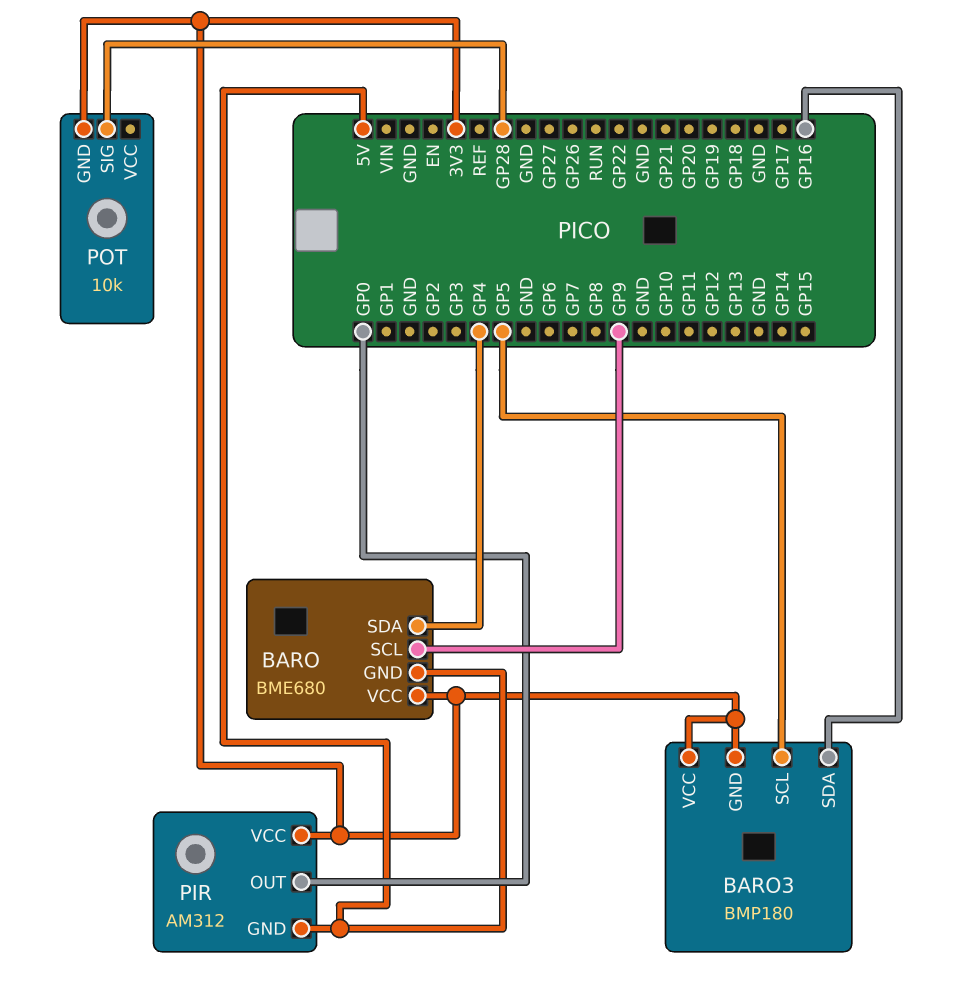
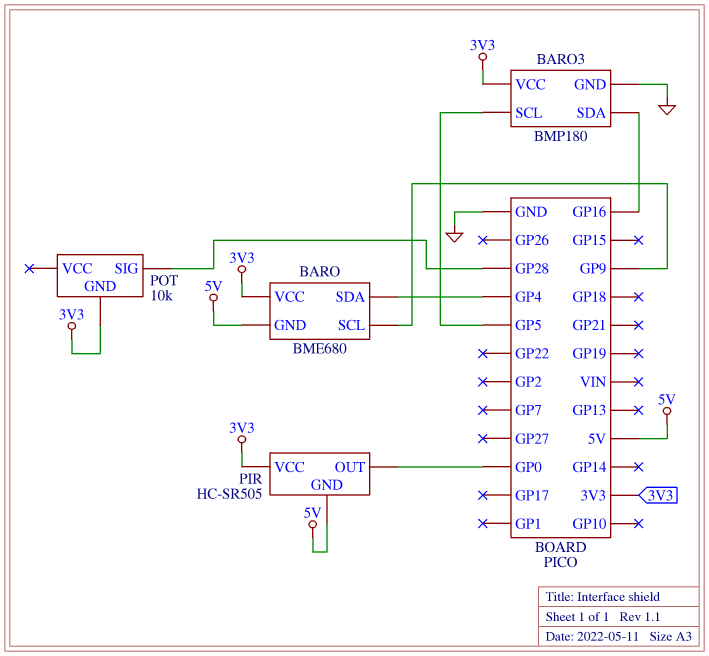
BARO3 pin GND: 3V3 -> GND
PIR: AM312 -> HC-SR505

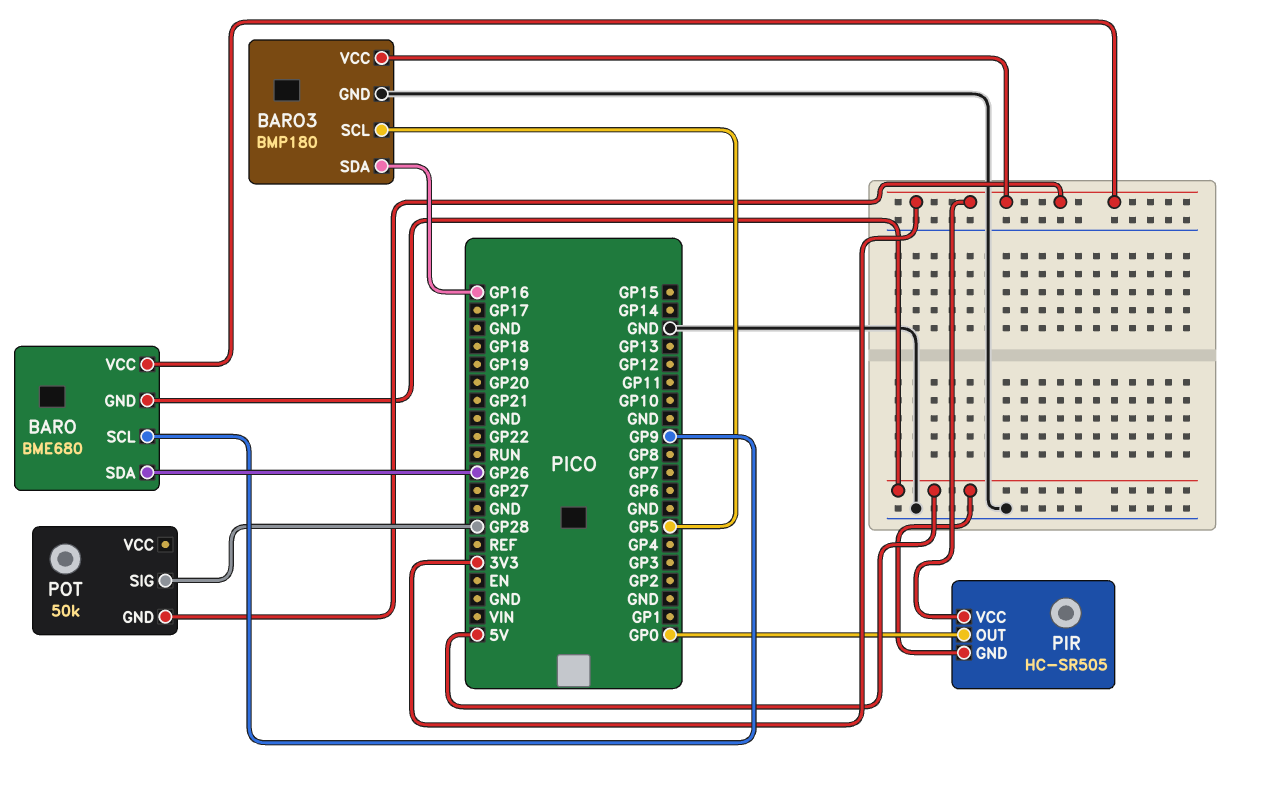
BARO pin SDA: GP4 -> GP26
POT: 10k -> 50k

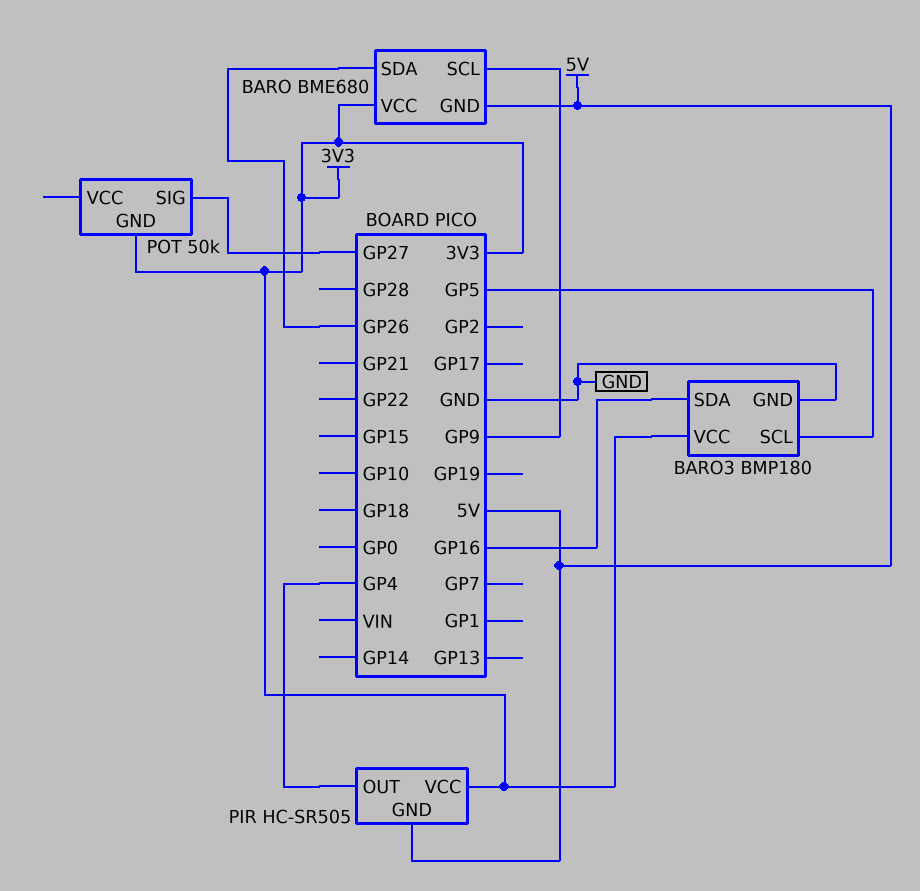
PIR pin OUT: GP0 -> GP4
POT pin SIG: GP28 -> GP27

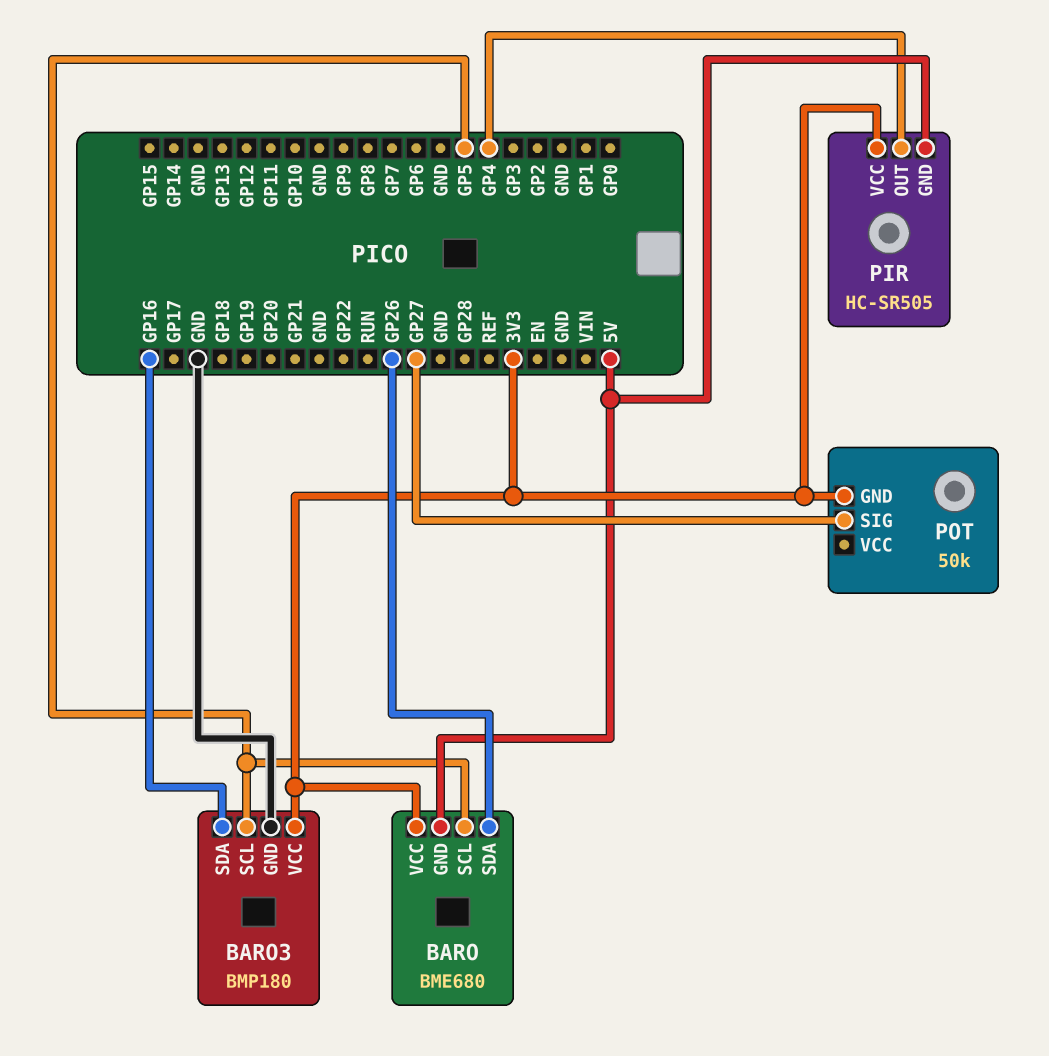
BARO pin SCL: GP9 -> GP5

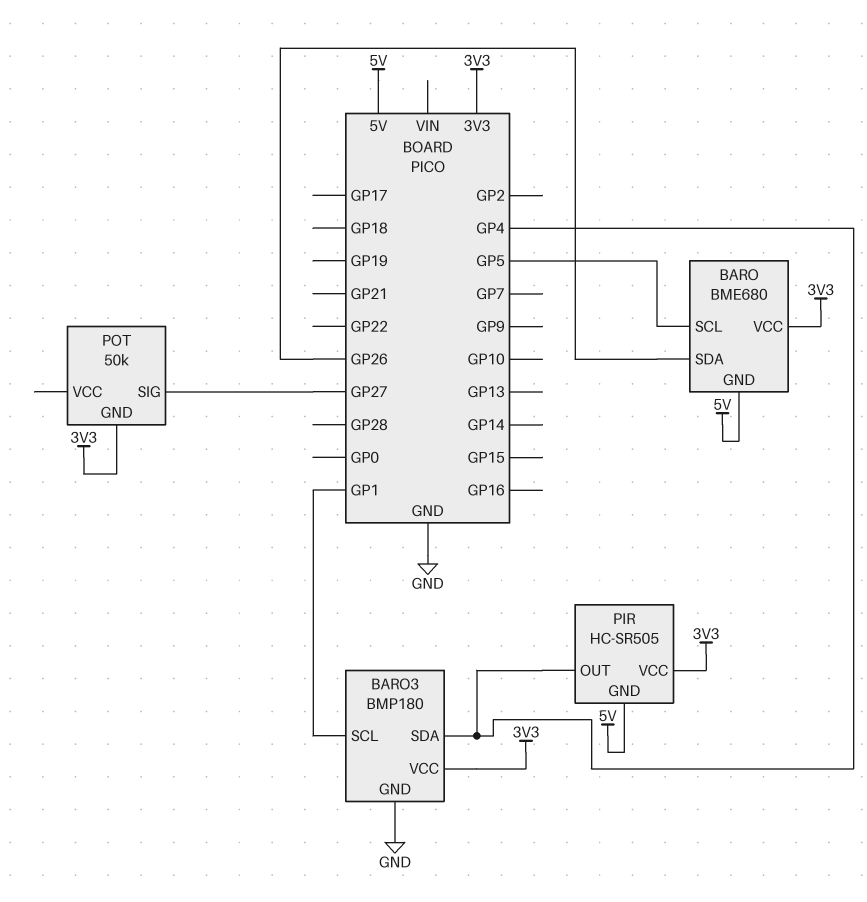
BARO3 pin SCL: GP5 -> GP1
BARO3 pin SDA: GP16 -> GP4

